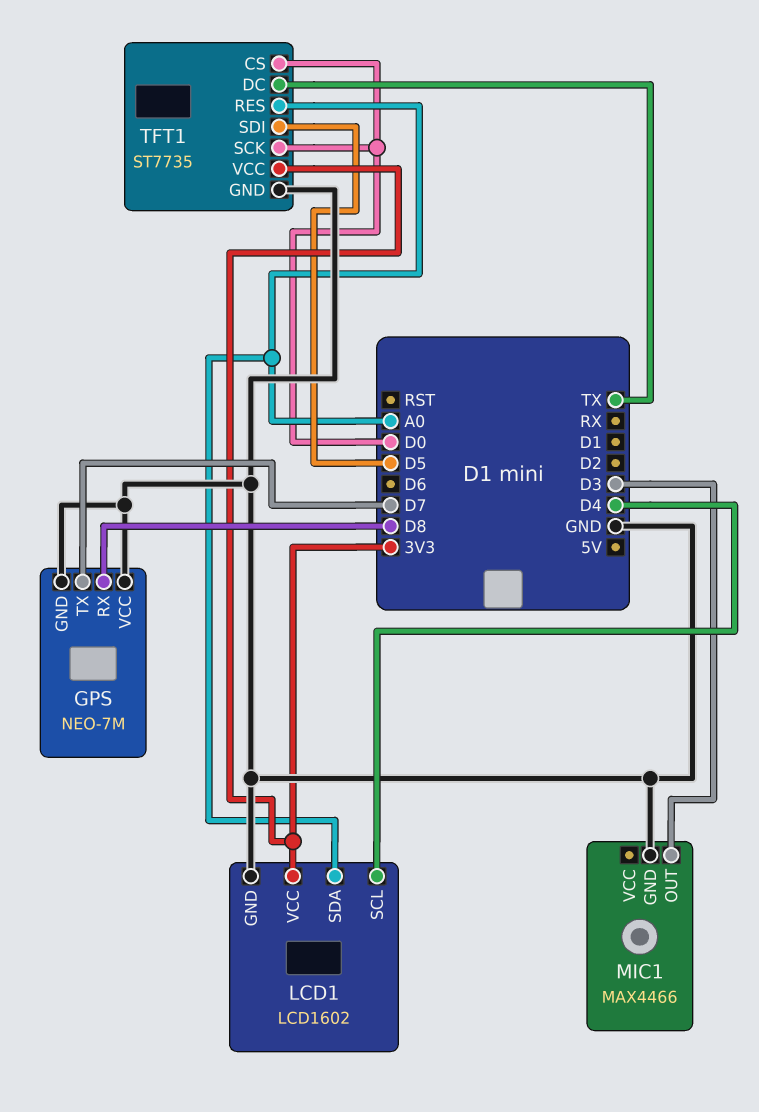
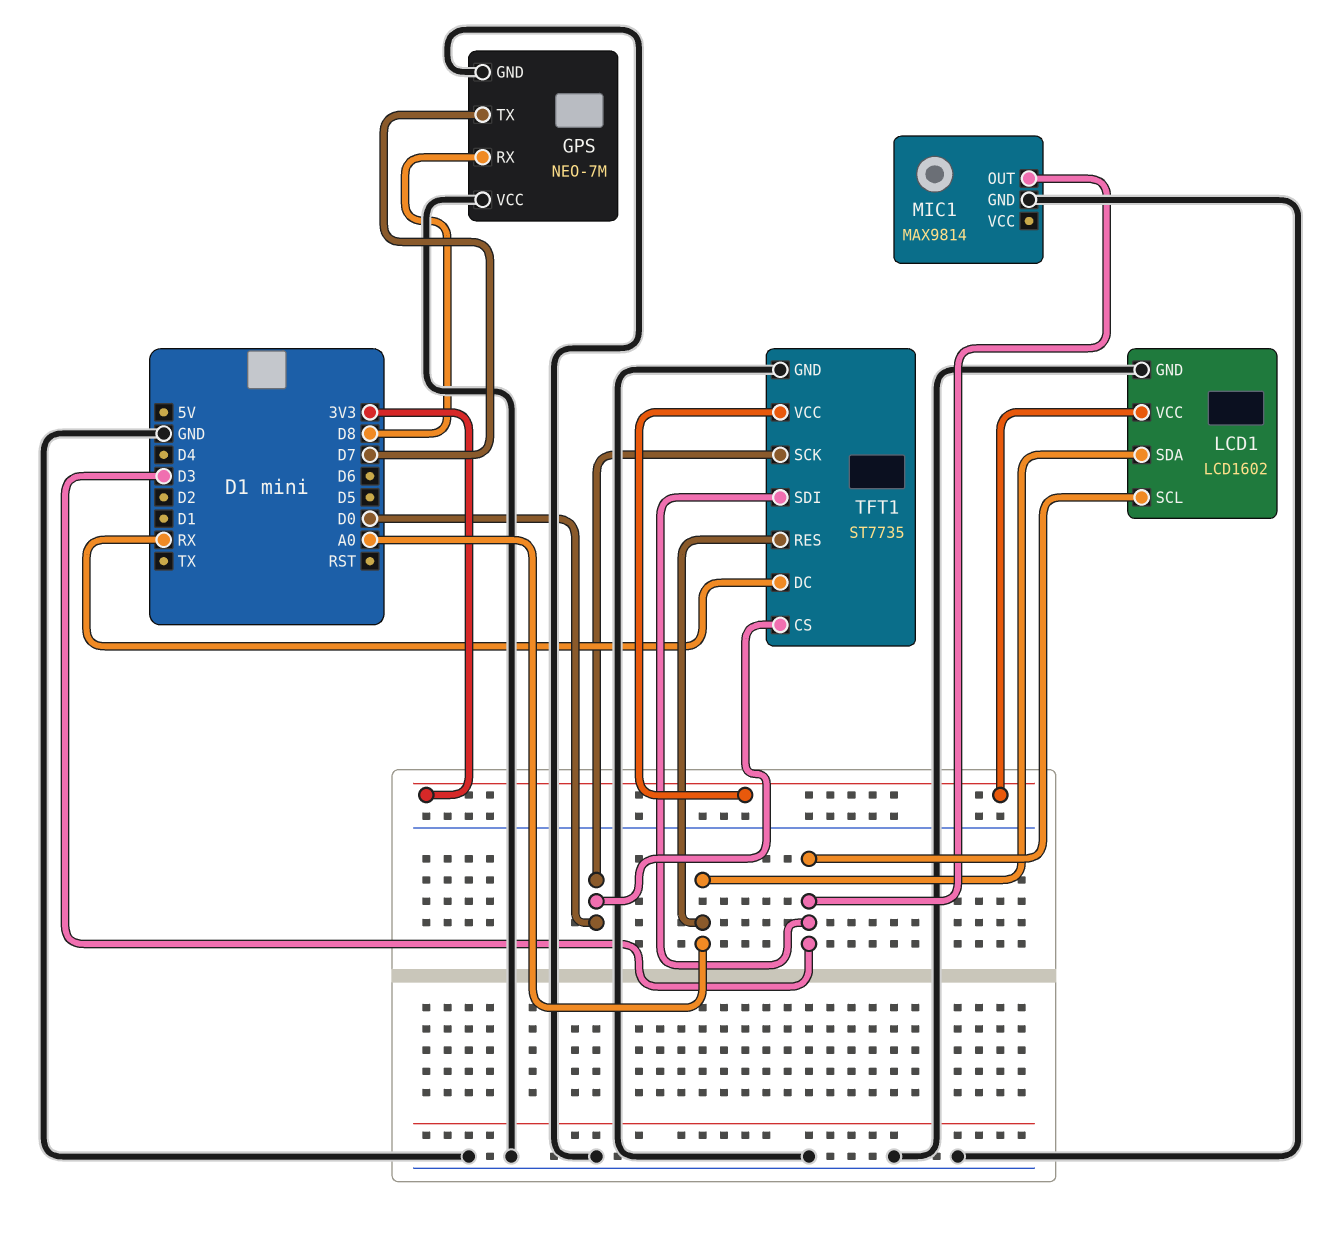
LCD1 pin SCL: D4 -> D3
MIC1: MAX4466 -> MAX9814
TFT1 pin DC: TX -> RX
TFT1 pin SDI: D5 -> D3

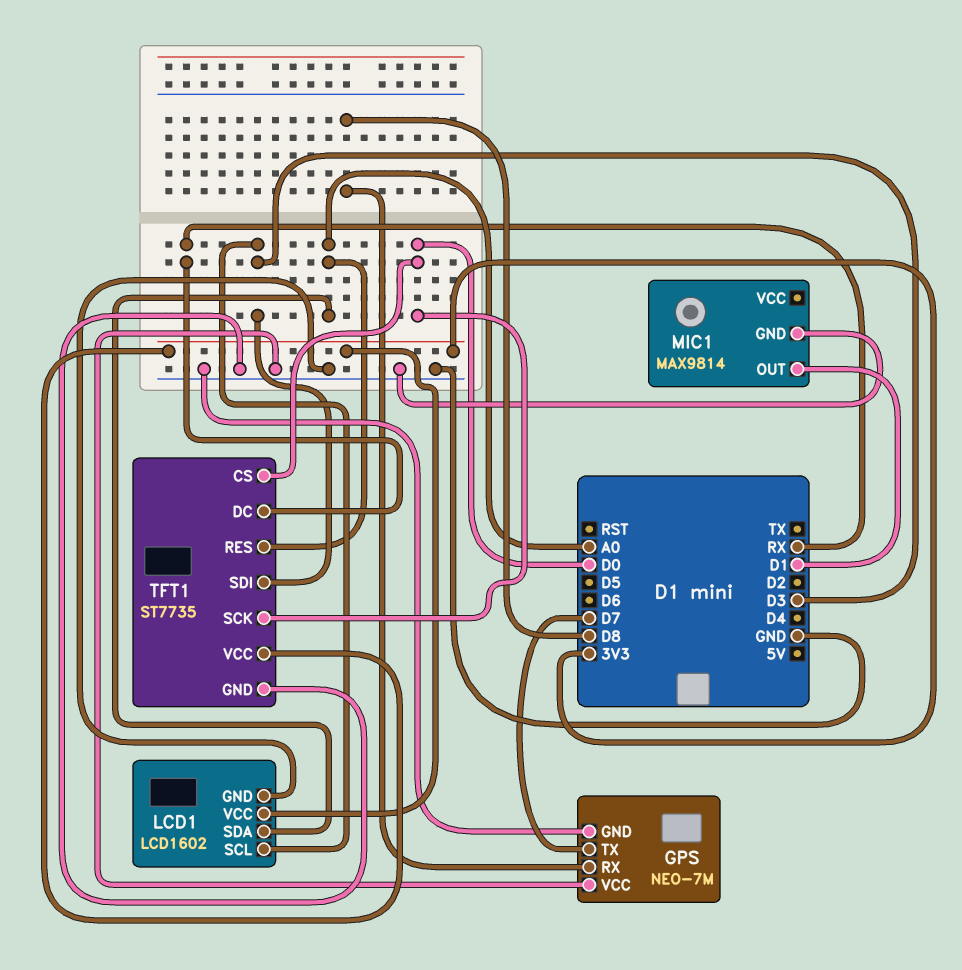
MIC1 pin OUT: D3 -> D1

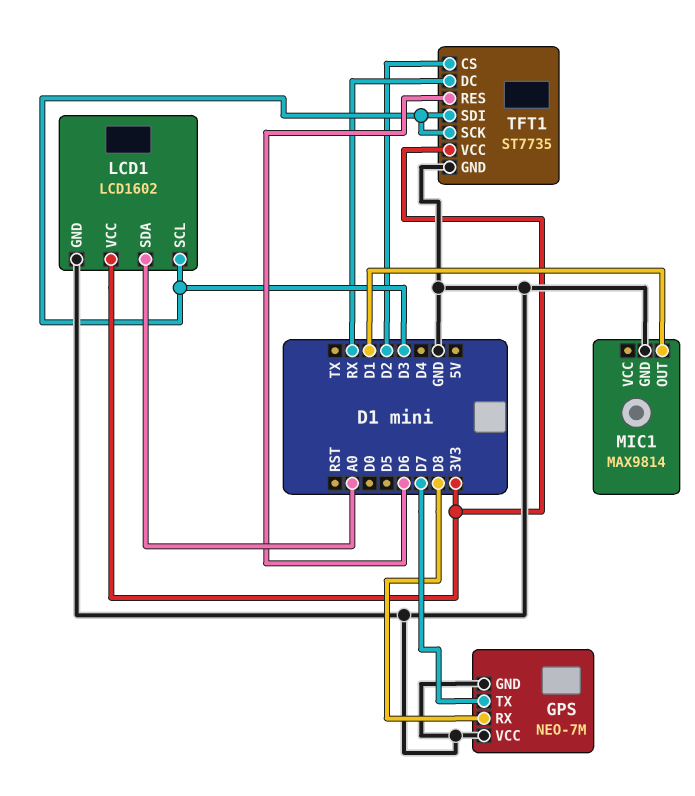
TFT1 pin CS: D0 -> D2
TFT1 pin RES: A0 -> D6
TFT1 pin SCK: D0 -> D3

